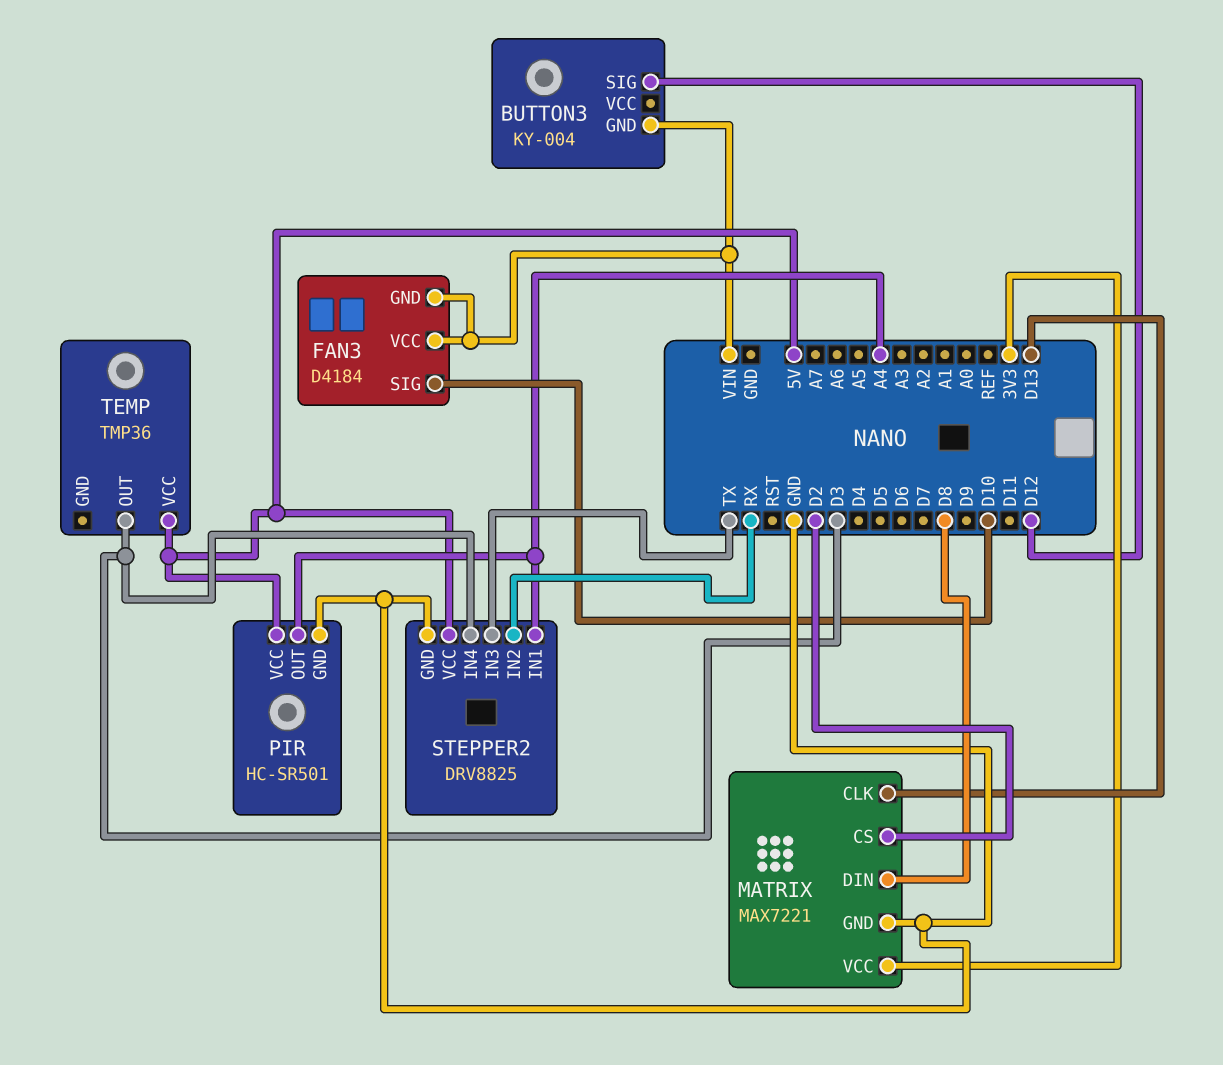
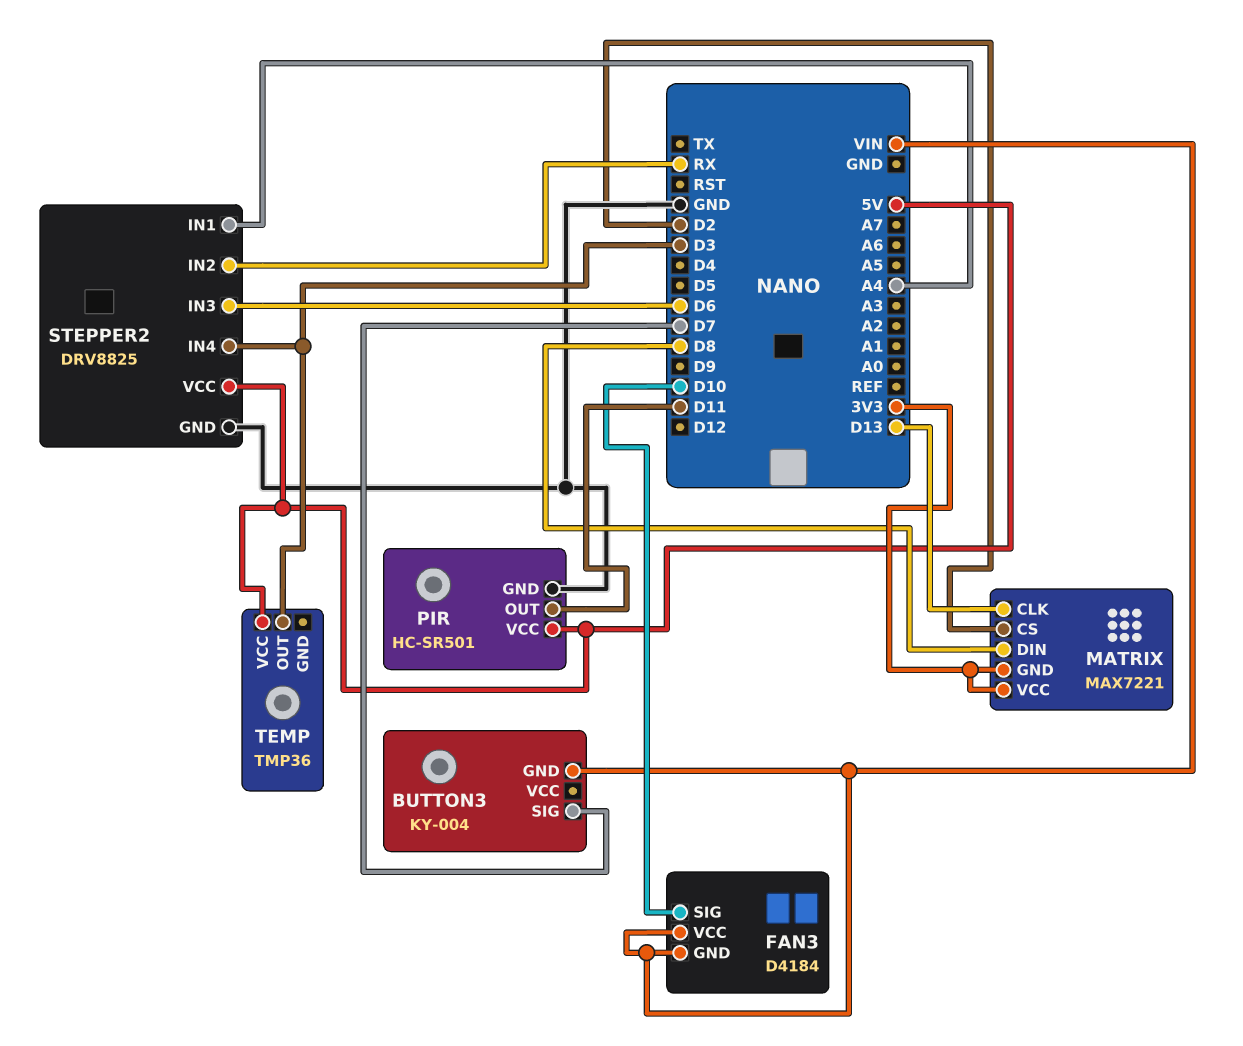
BUTTON3 pin SIG: D12 -> D7
MATRIX pin GND: GND -> 3V3
PIR pin OUT: A4 -> D11
STEPPER2 pin IN3: TX -> D6

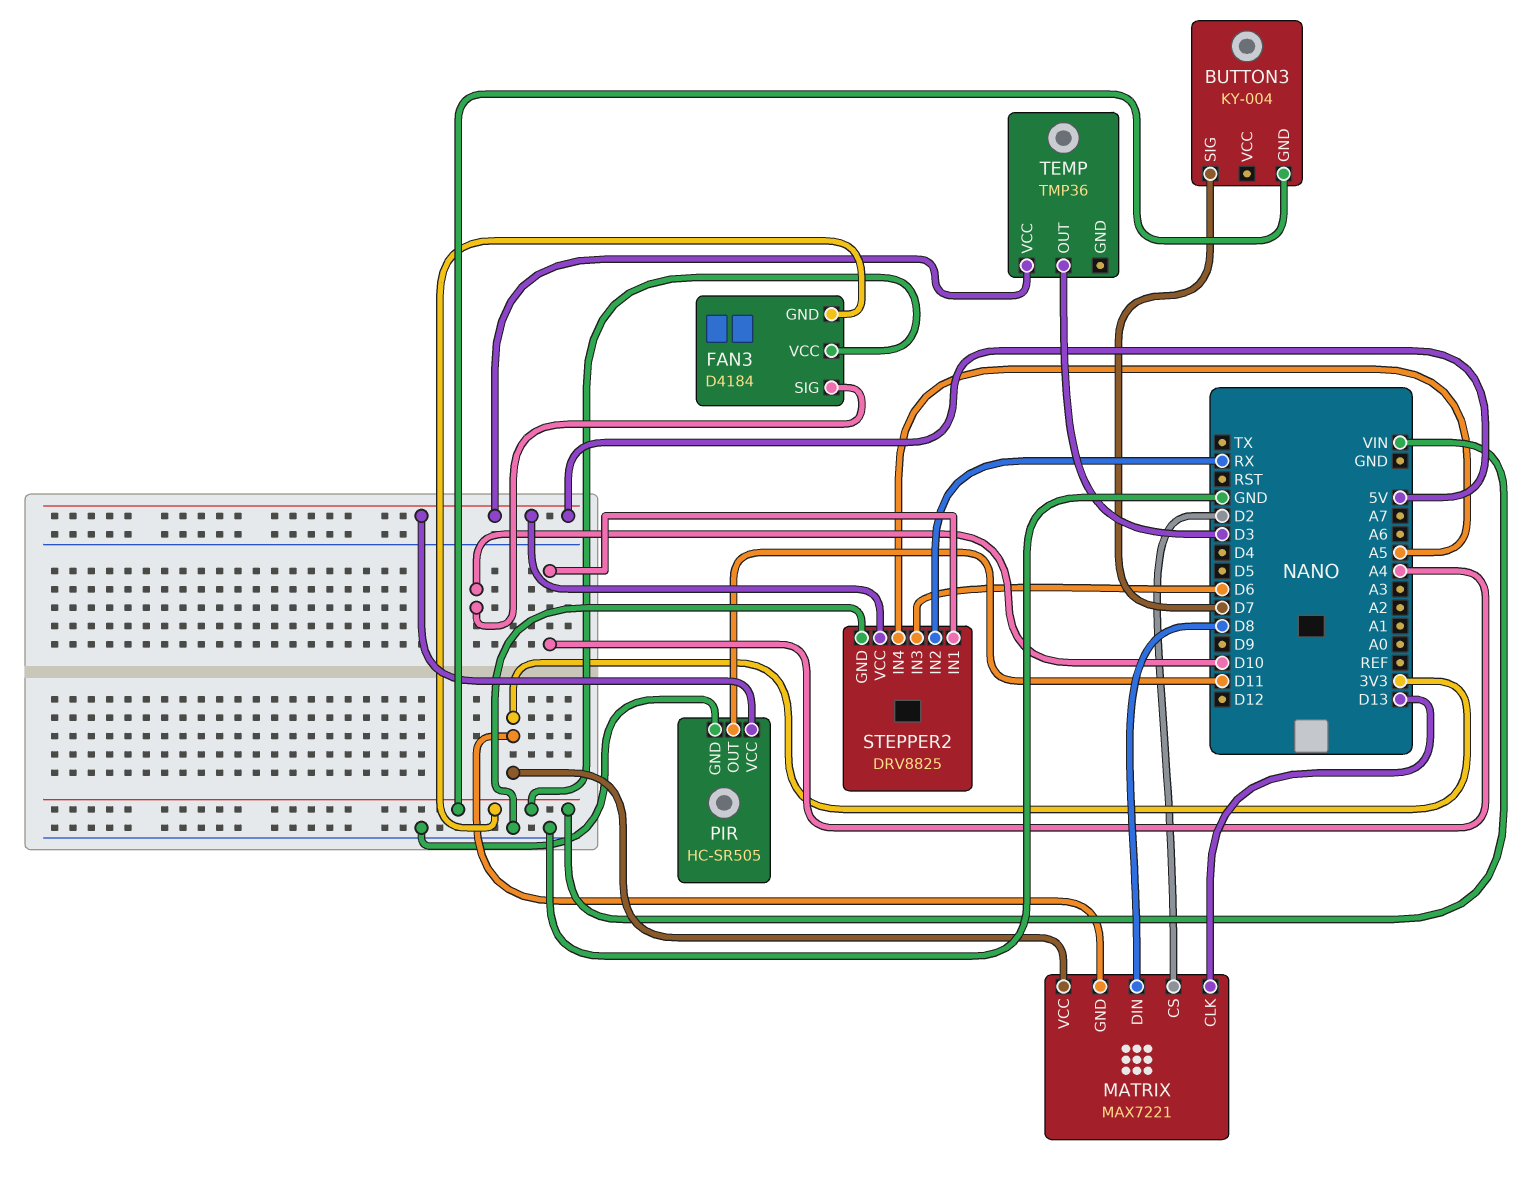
PIR: HC-SR501 -> HC-SR505
STEPPER2 pin IN4: D3 -> A5

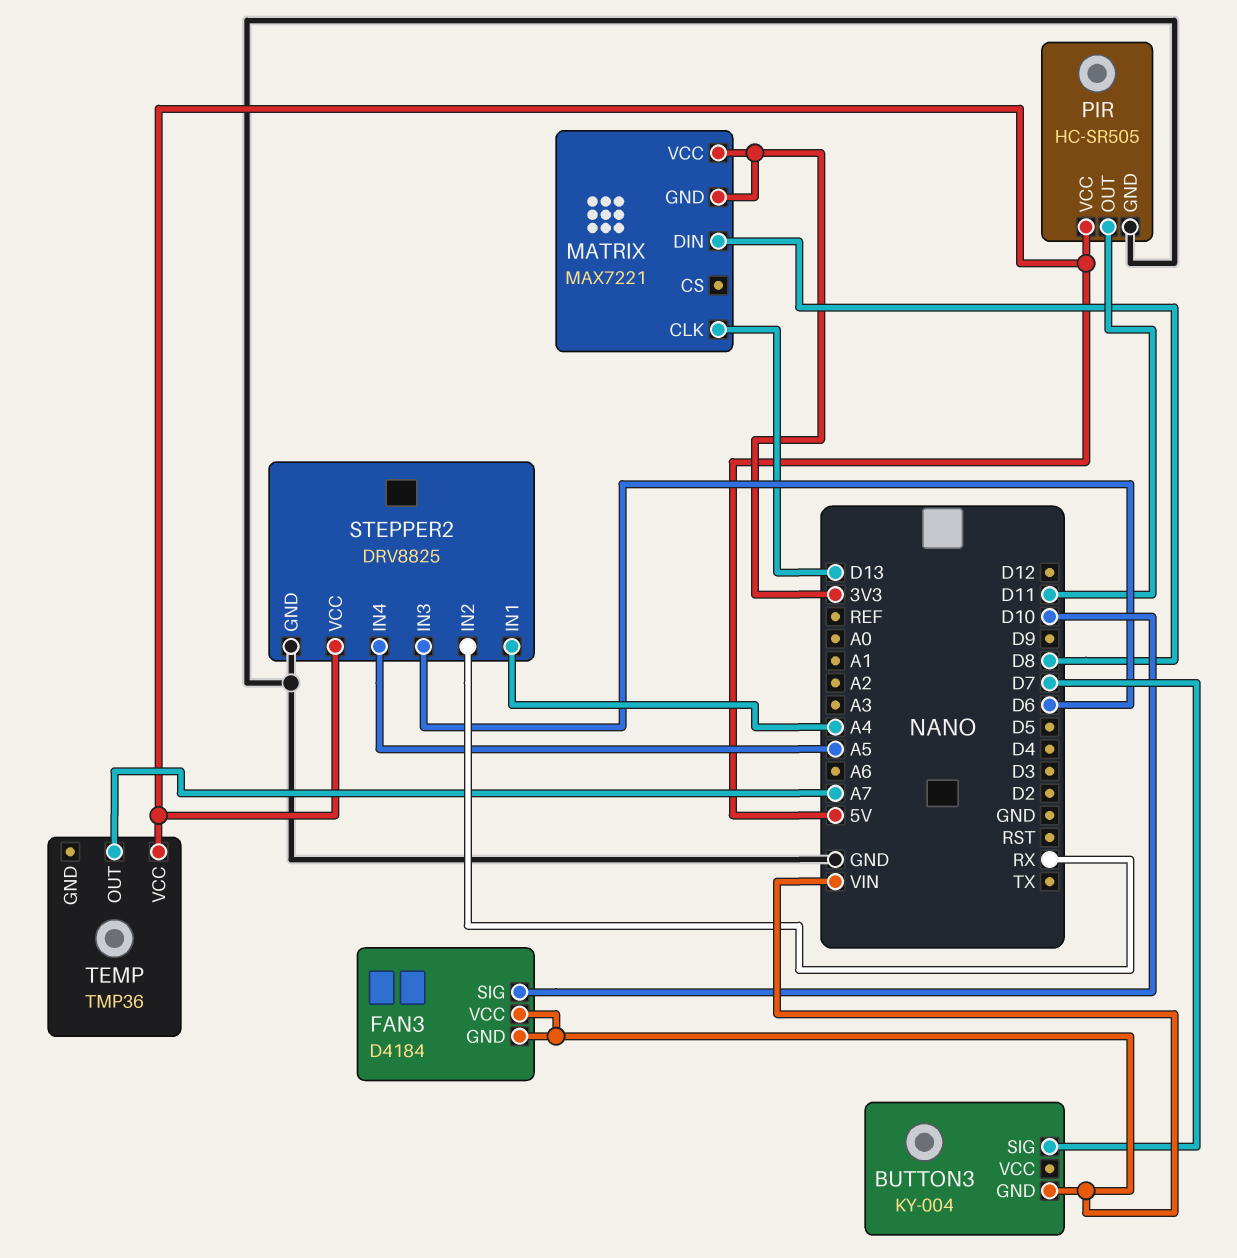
MATRIX pin CS: D2 -> none
TEMP pin OUT: D3 -> A7

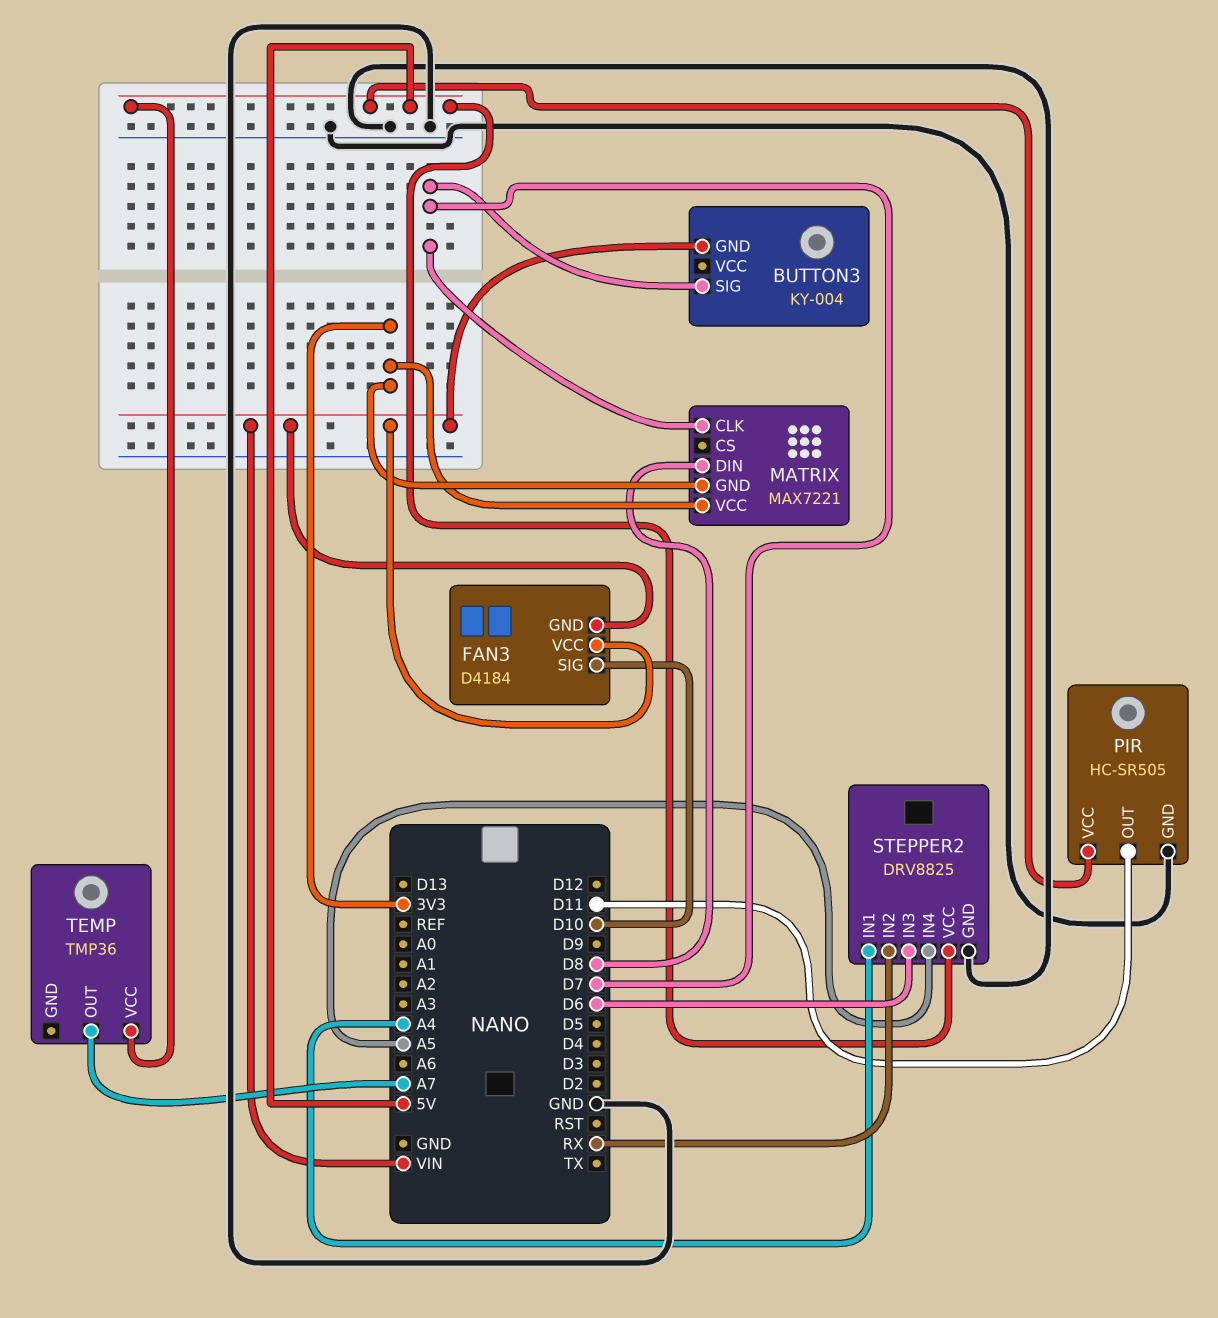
MATRIX pin CLK: D13 -> D7

